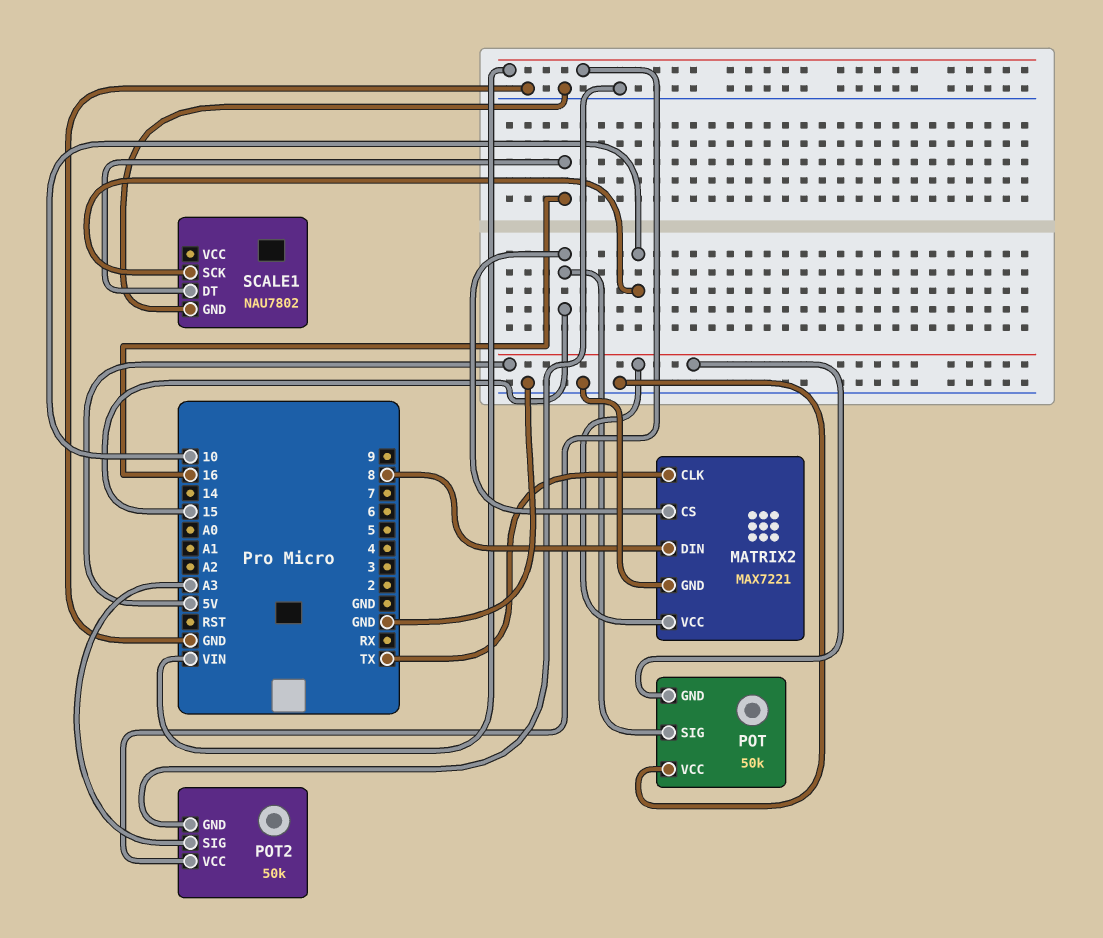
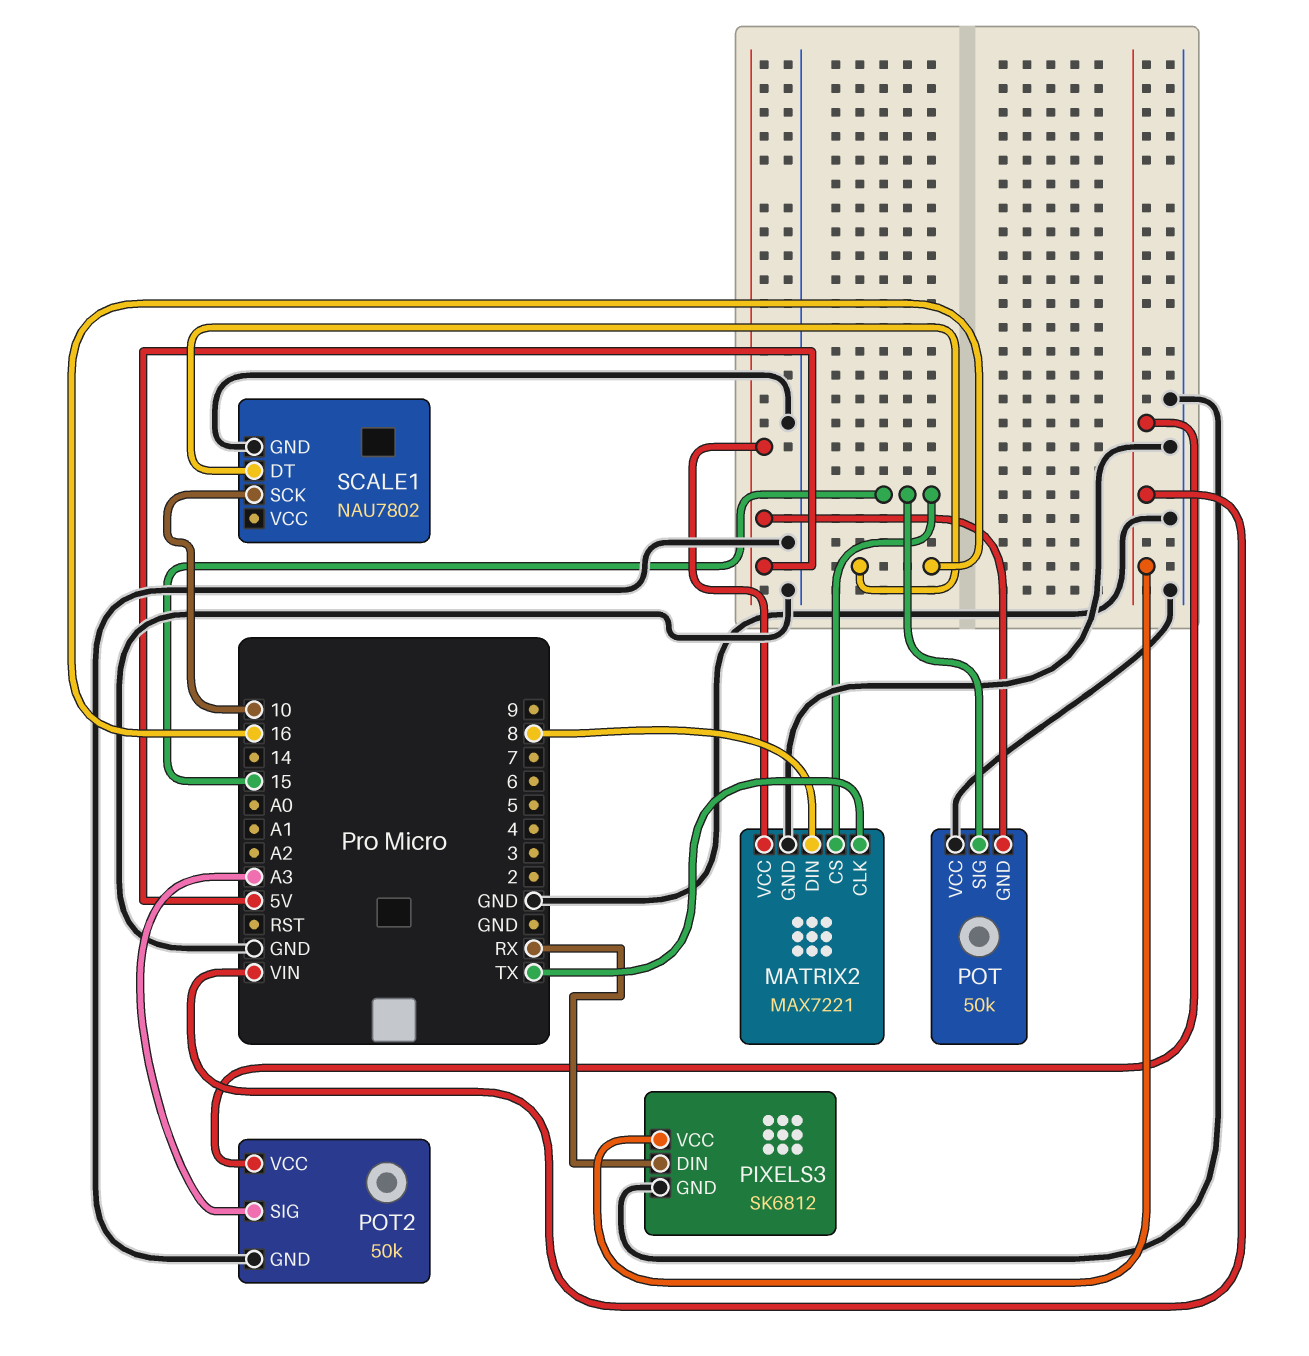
PIXELS3: none -> SK6812
PIXELS3 pin DIN: none -> RX
PIXELS3 pin GND: none -> GND
PIXELS3 pin VCC: none -> VIN

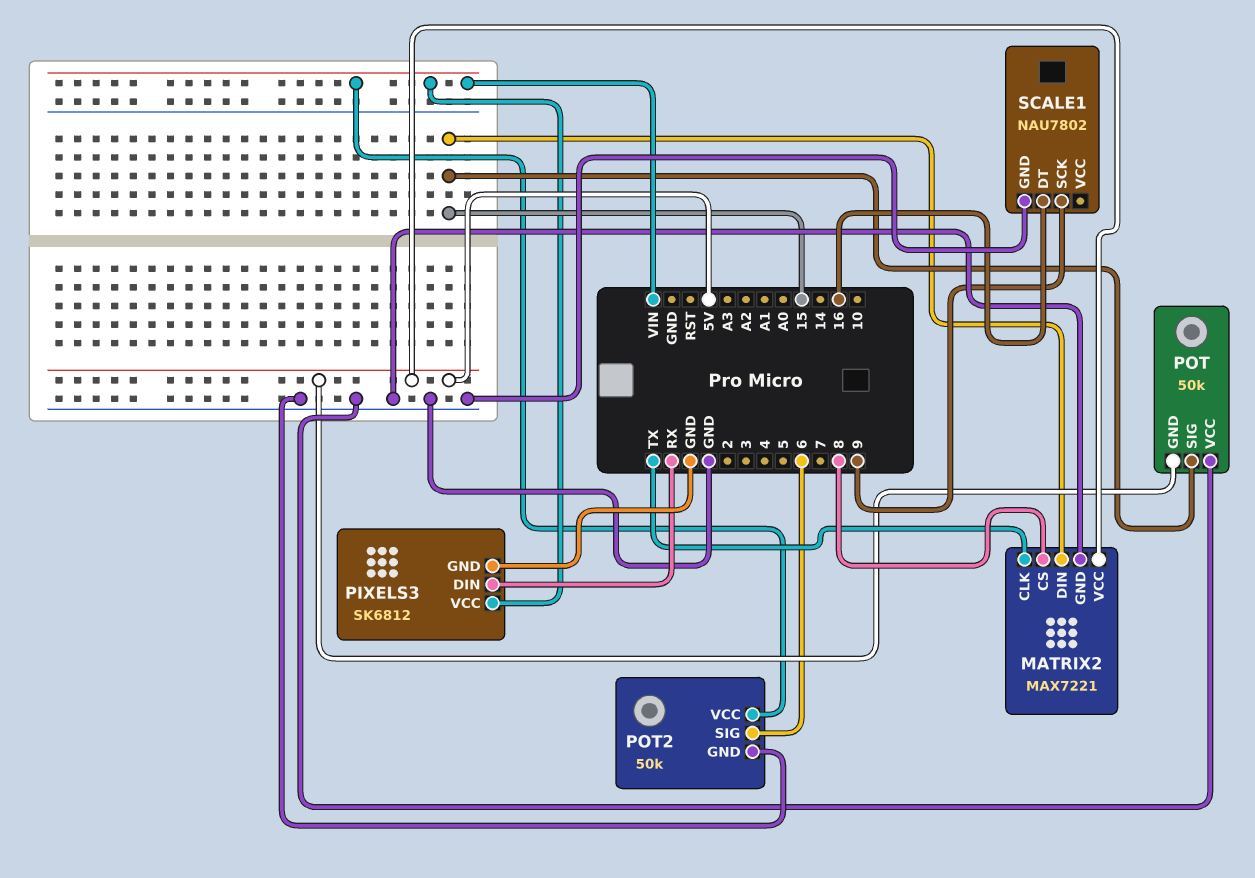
MATRIX2 pin CS: 15 -> 8
MATRIX2 pin DIN: 8 -> 15
POT2 pin SIG: A3 -> 6
SCALE1 pin SCK: 10 -> 9

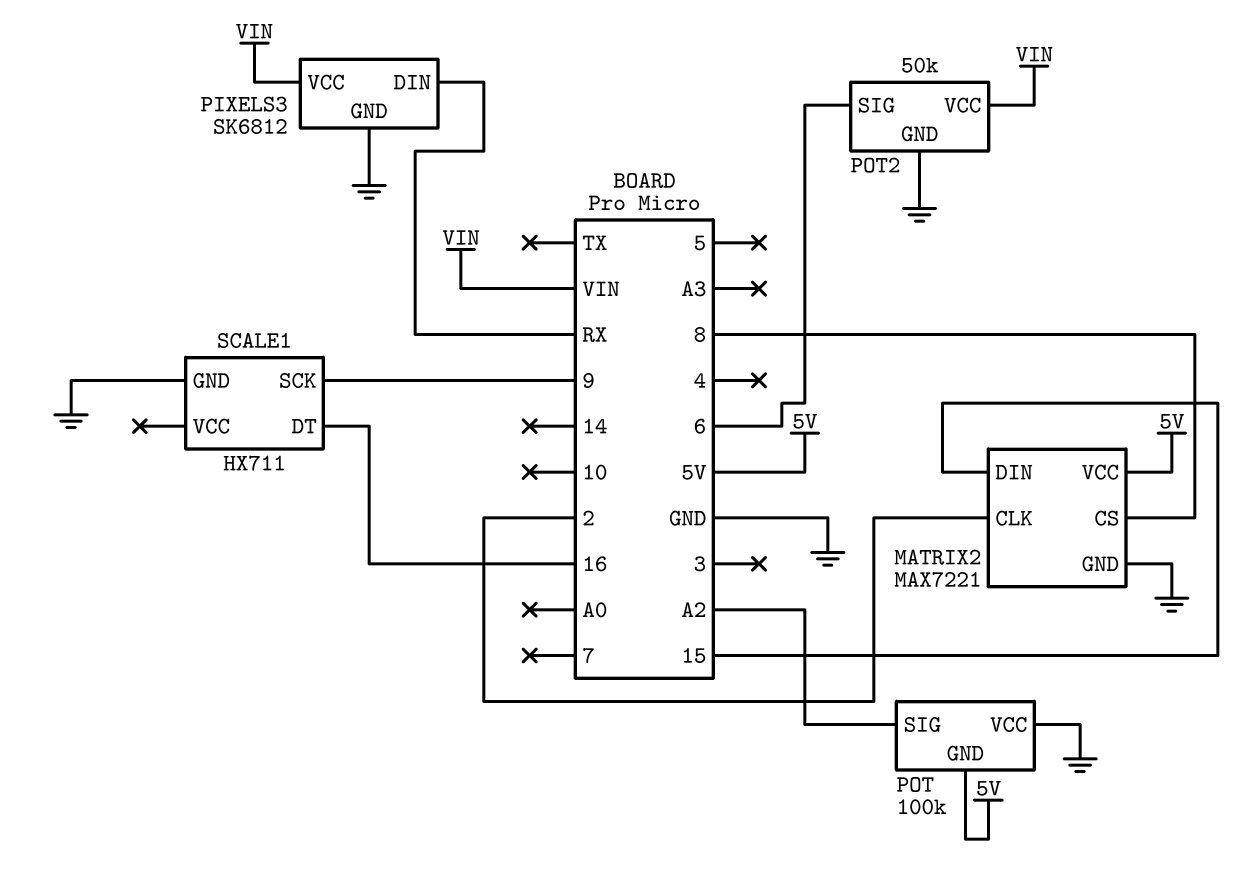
MATRIX2 pin CLK: TX -> 2
POT: 50k -> 100k
POT pin SIG: 15 -> A2
SCALE1: NAU7802 -> HX711

